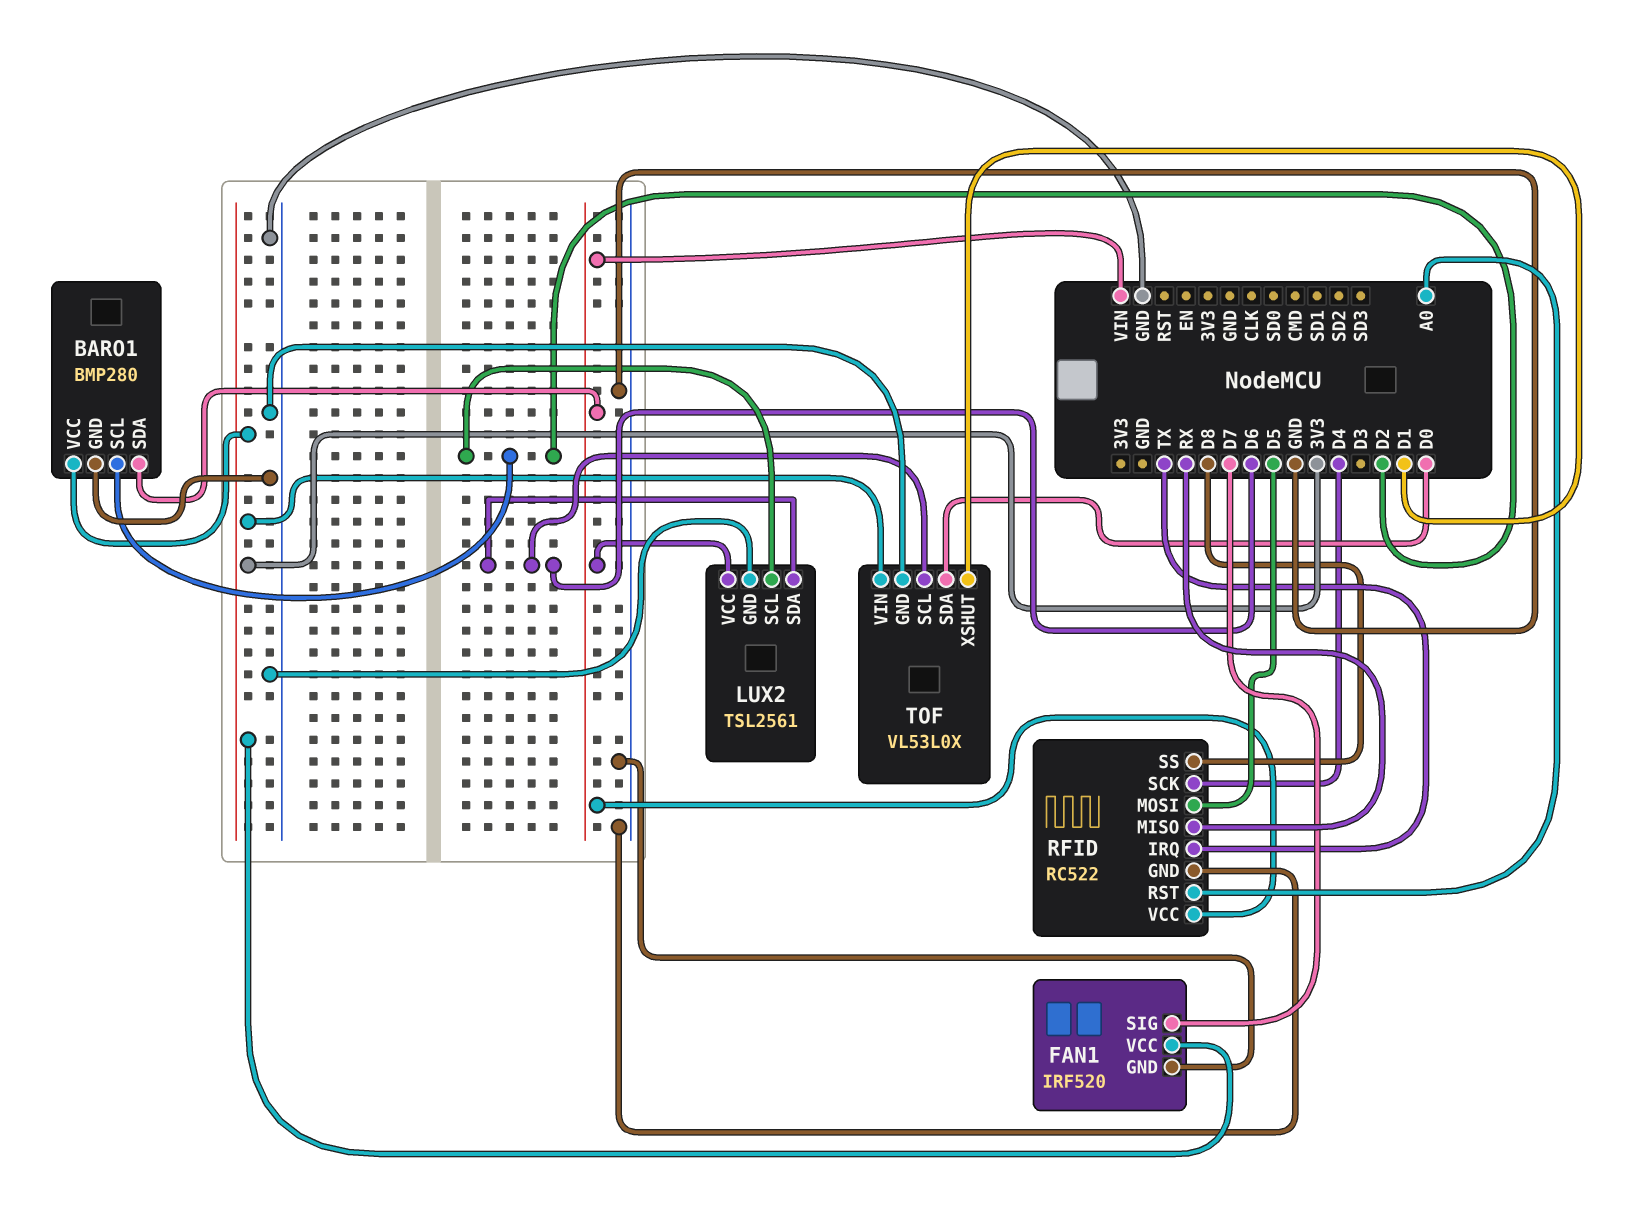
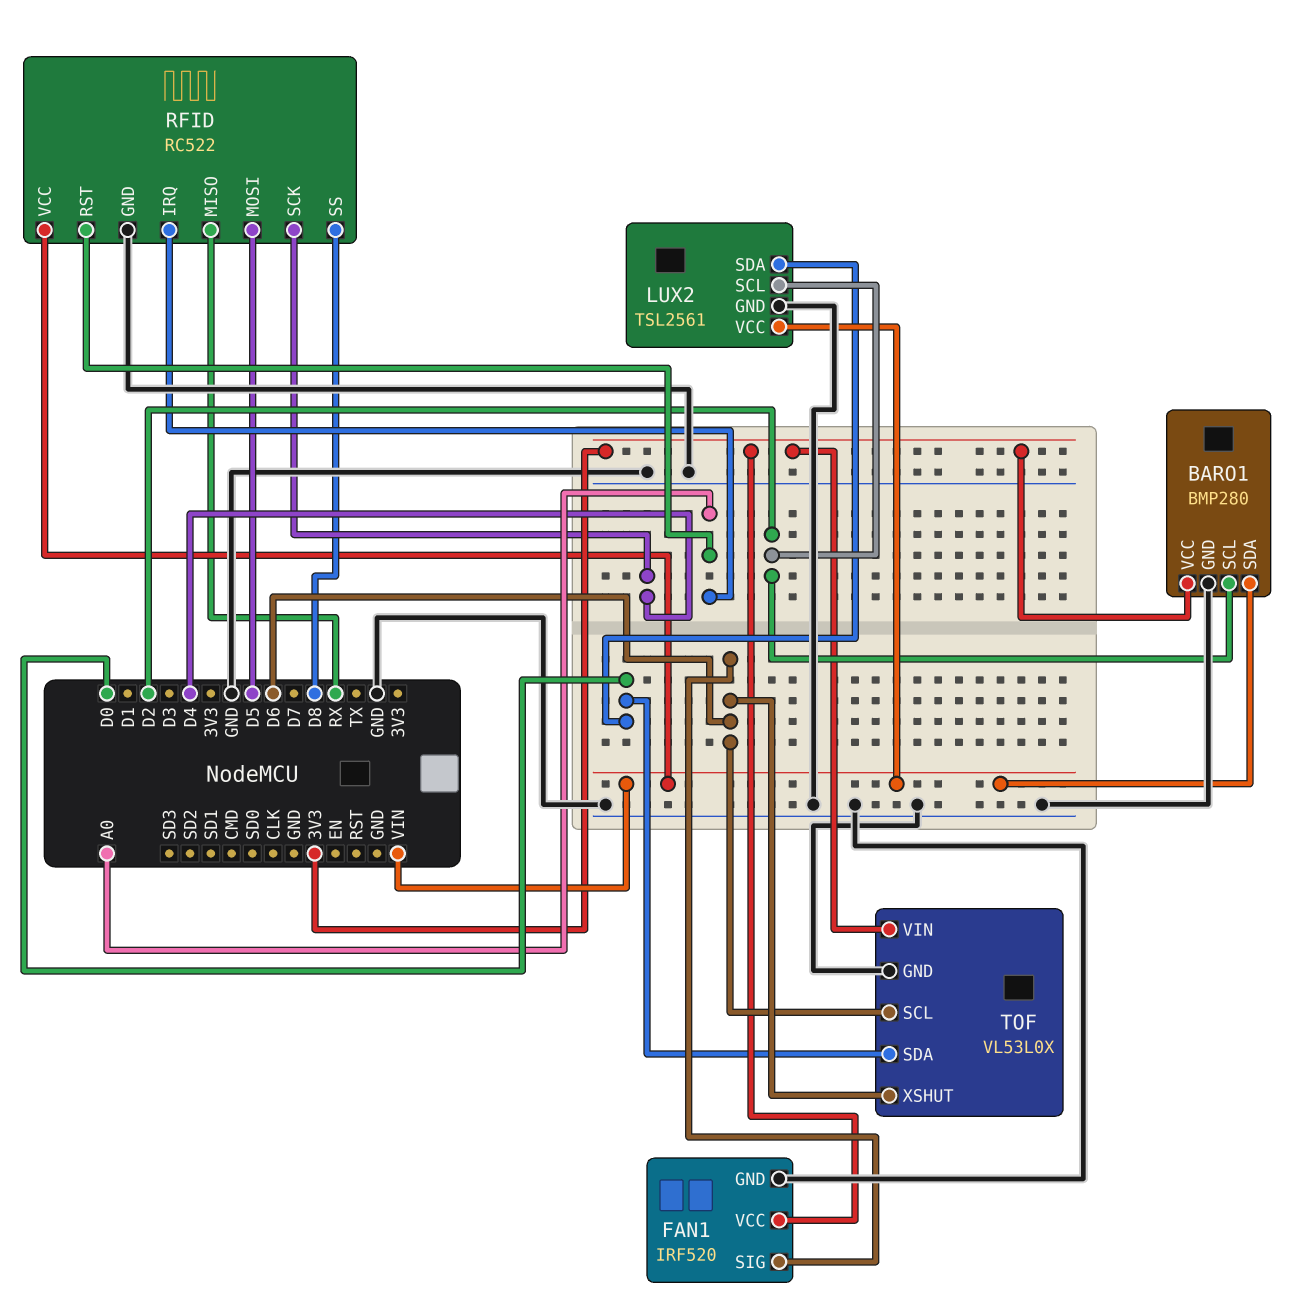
FAN1 pin SIG: D7 -> D6
LUX2 pin SDA: D6 -> D0
RFID pin IRQ: TX -> A0
TOF pin XSHUT: D1 -> D6

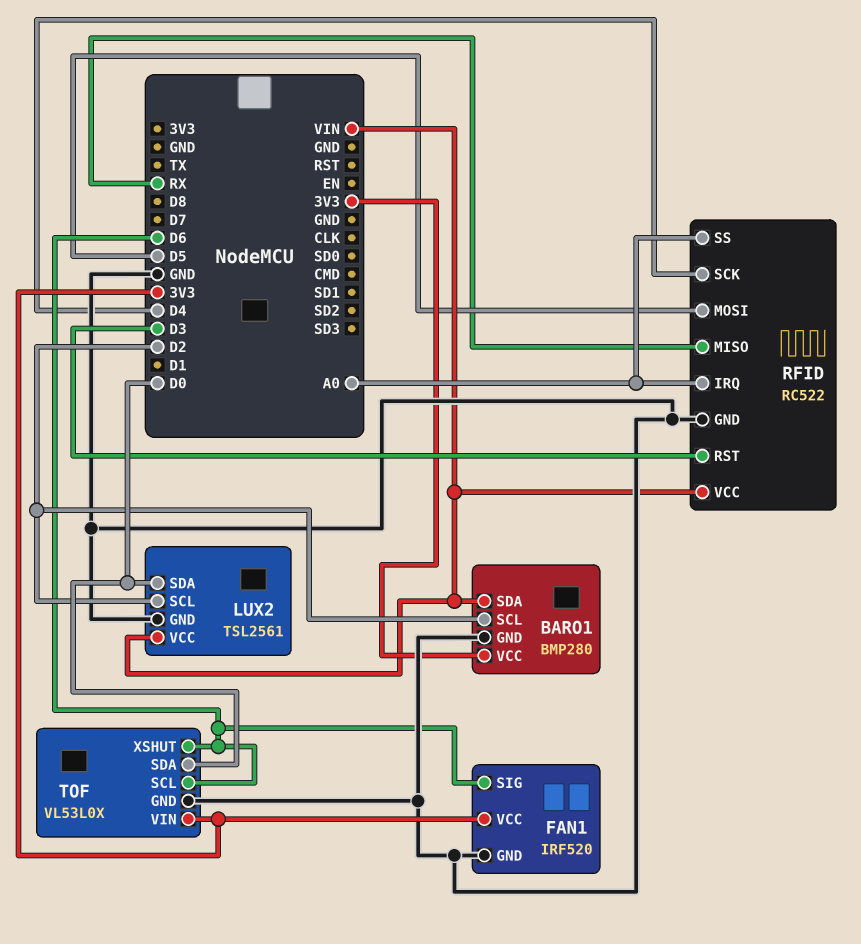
RFID pin RST: A0 -> D3
RFID pin SS: D8 -> A0

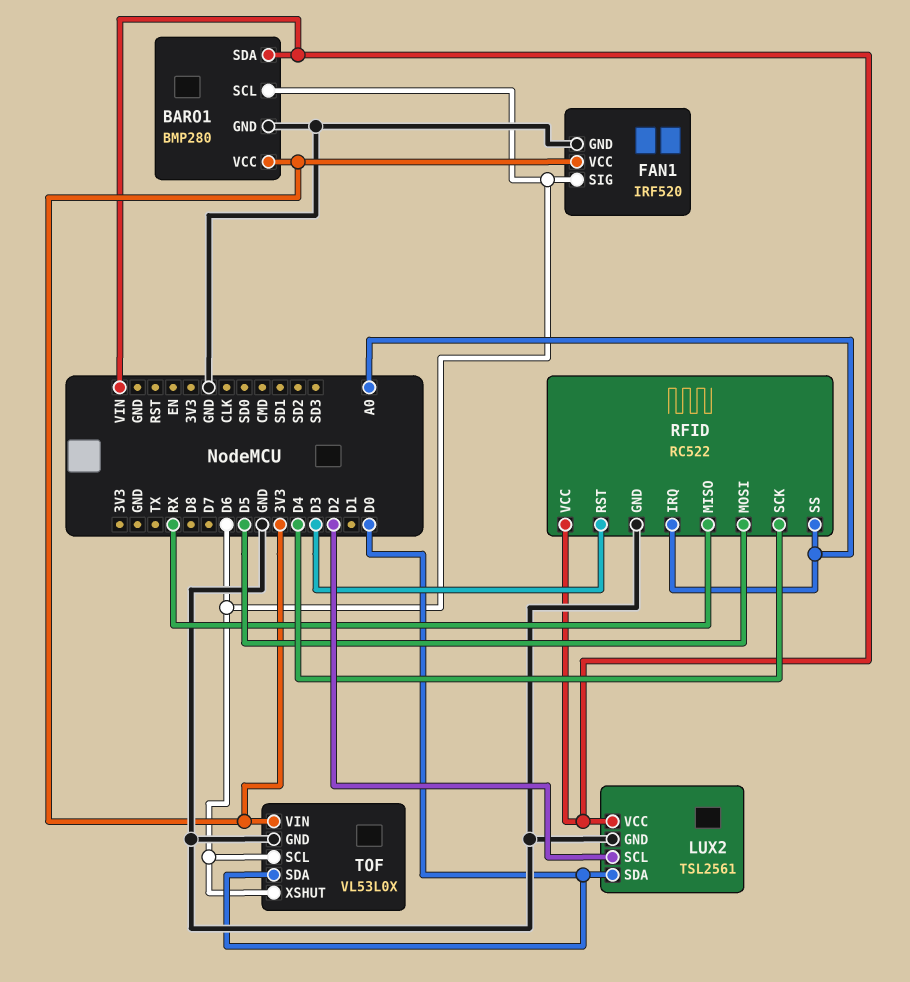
BARO1 pin SCL: D2 -> D6

